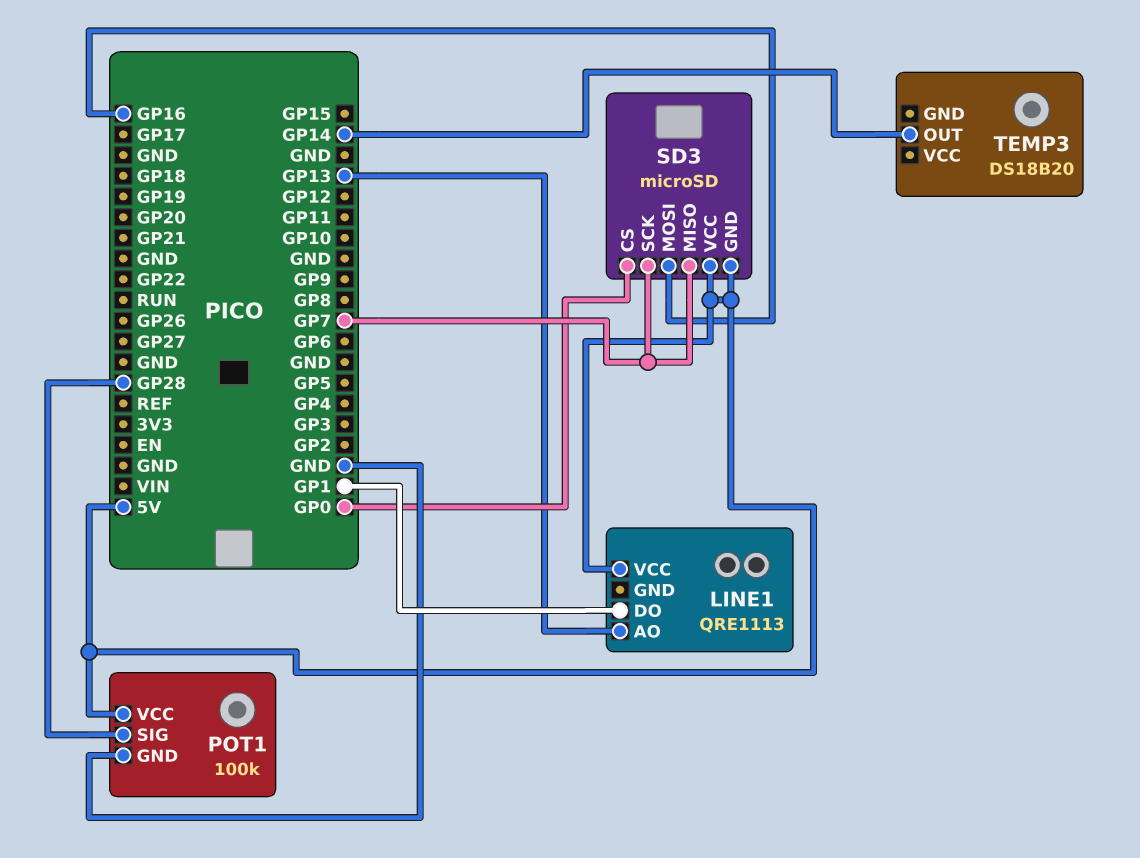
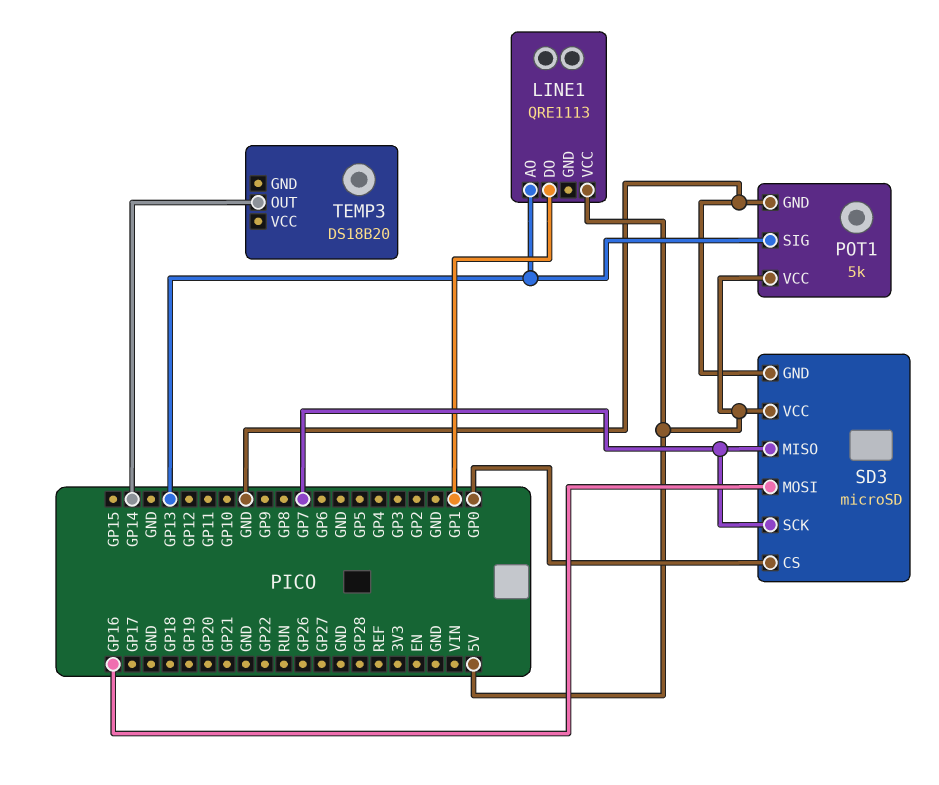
POT1: 100k -> 5k
POT1 pin SIG: GP28 -> GP13
SD3 pin GND: 5V -> GND

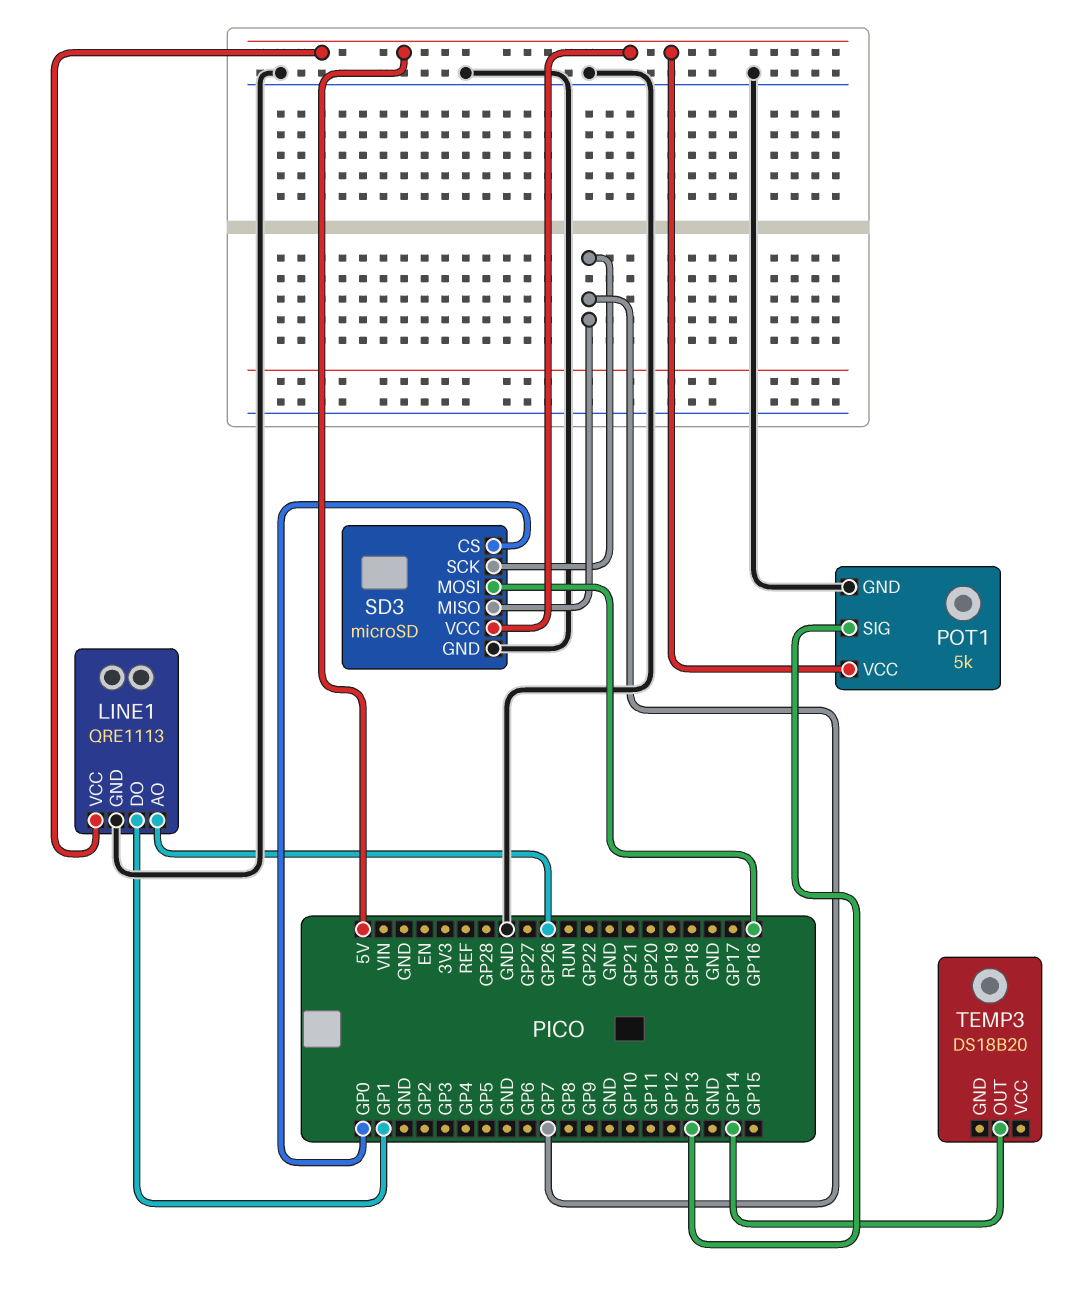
LINE1 pin AO: GP13 -> GP26
LINE1 pin GND: none -> GND

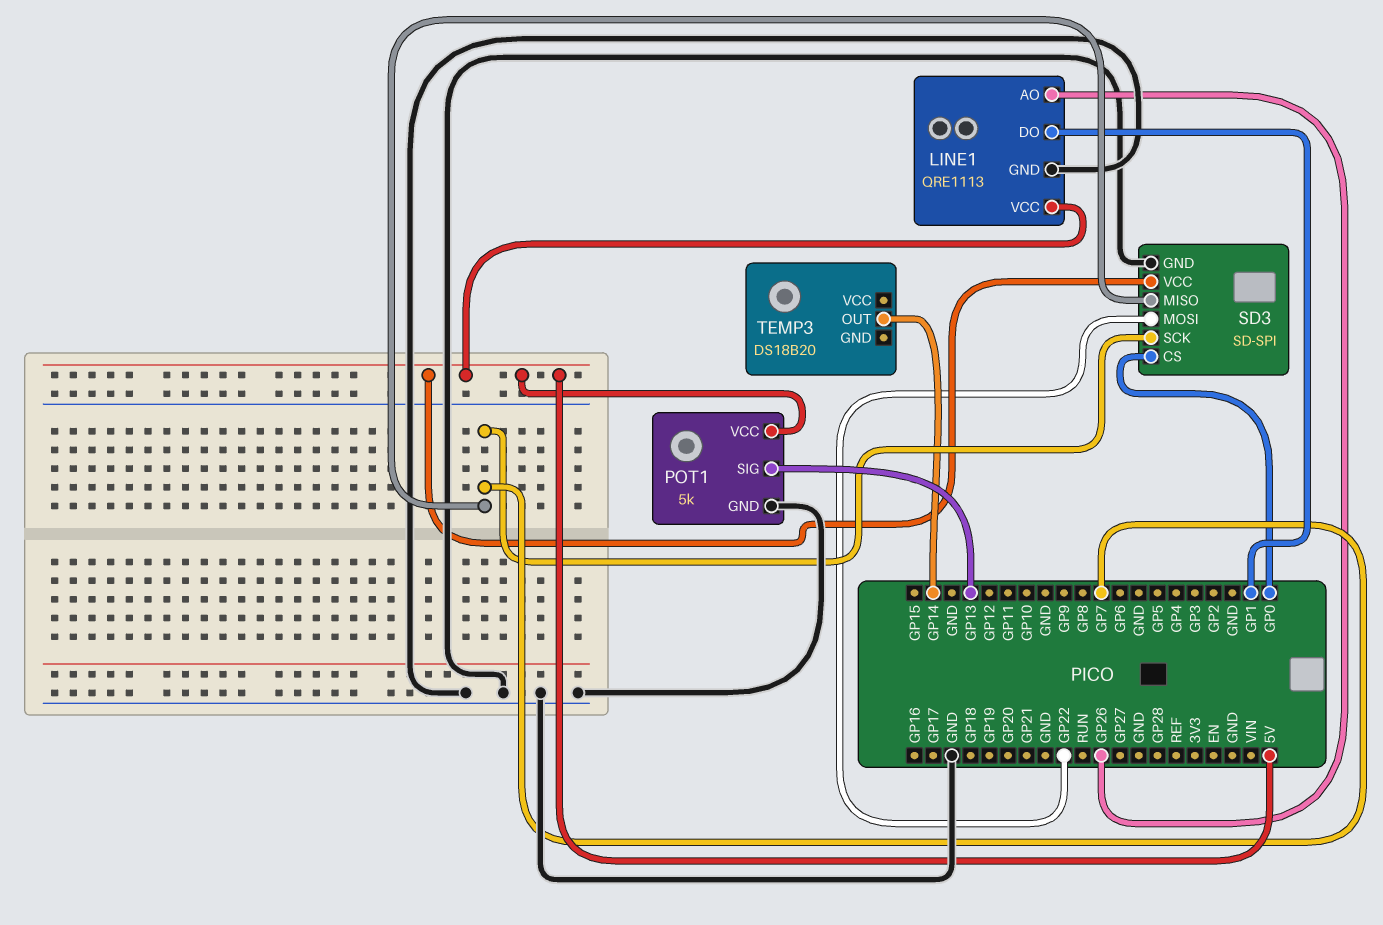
SD3: microSD -> SD-SPI
SD3 pin MOSI: GP16 -> GP22

